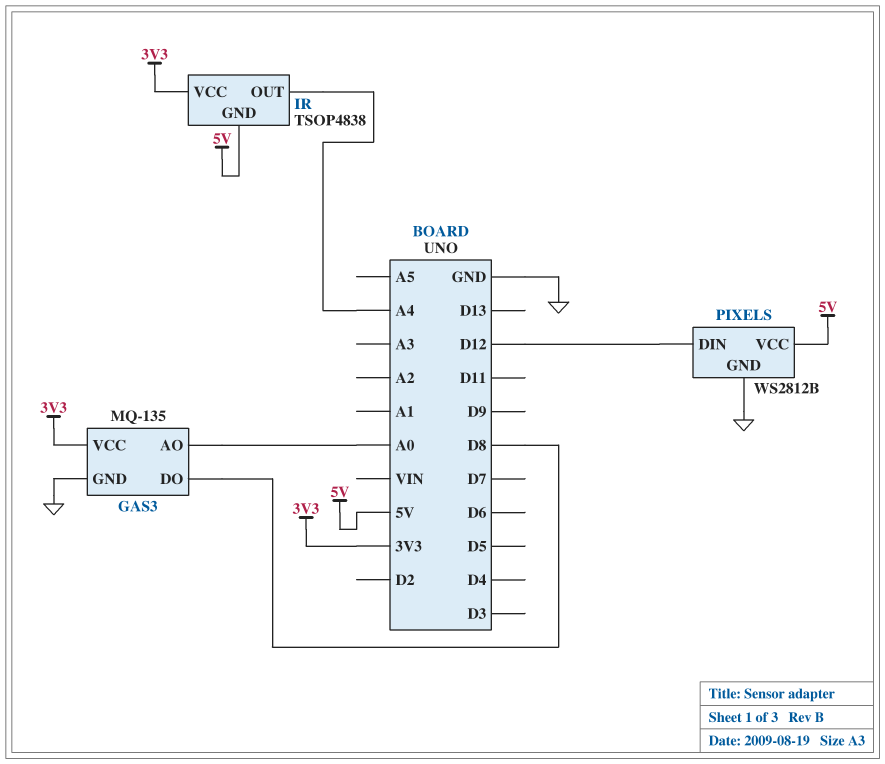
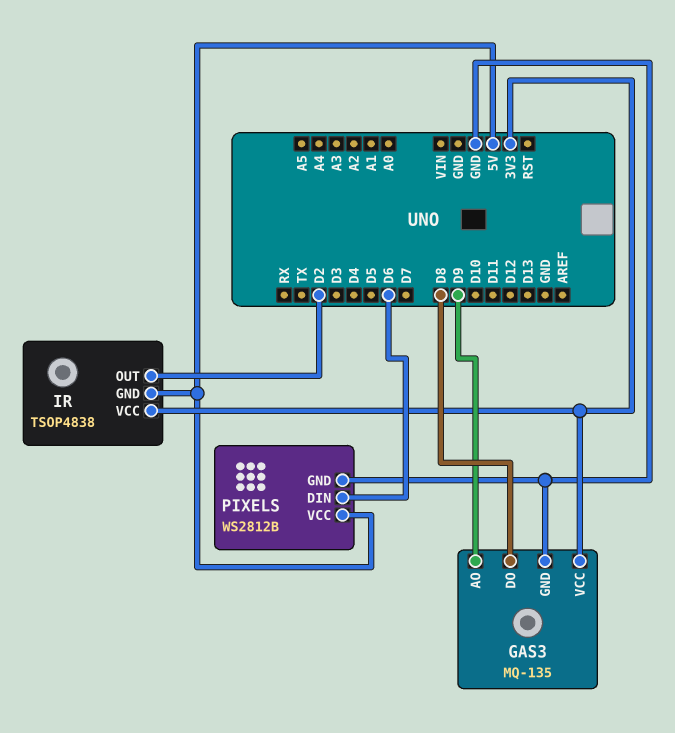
GAS3 pin AO: A0 -> D9
IR pin OUT: A4 -> D2
PIXELS pin DIN: D12 -> D6

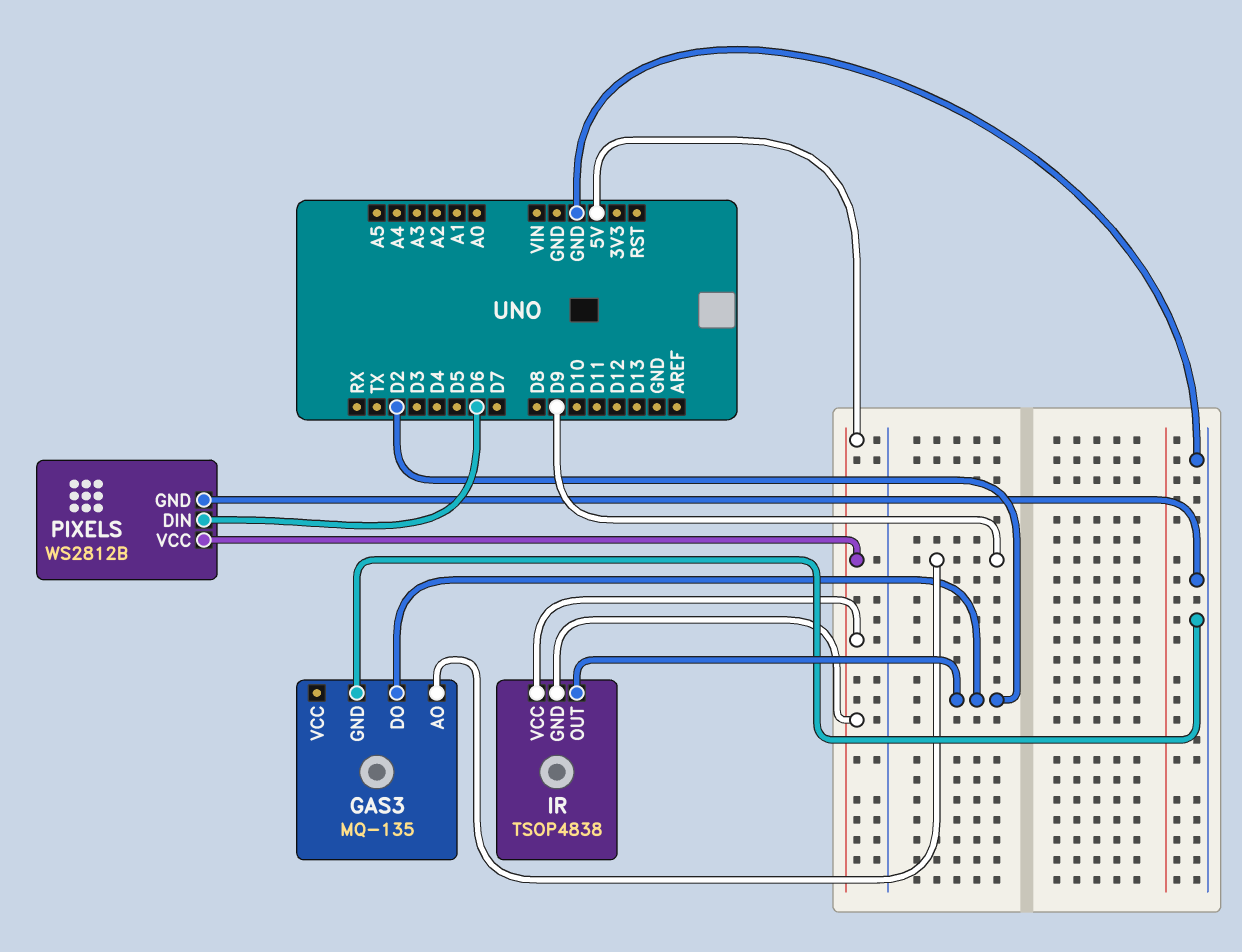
GAS3 pin DO: D8 -> D2
GAS3 pin VCC: 3V3 -> none
IR pin VCC: 3V3 -> 5V

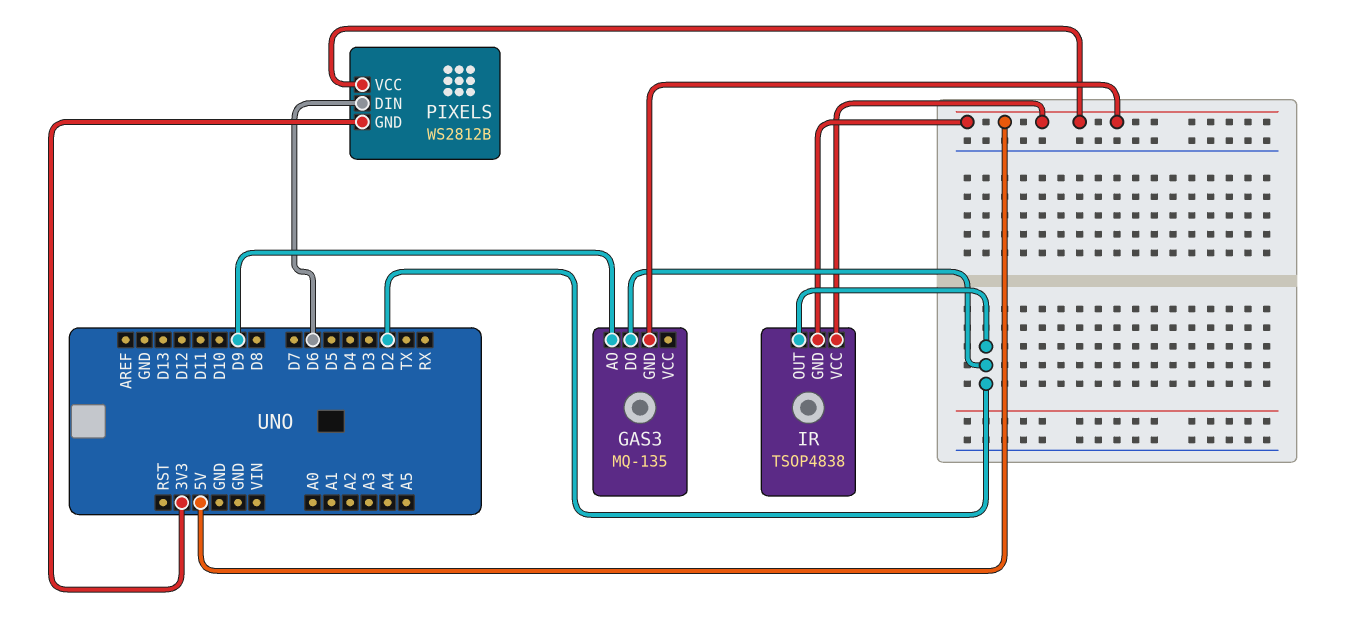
GAS3 pin GND: GND -> 5V
PIXELS pin GND: GND -> 3V3

